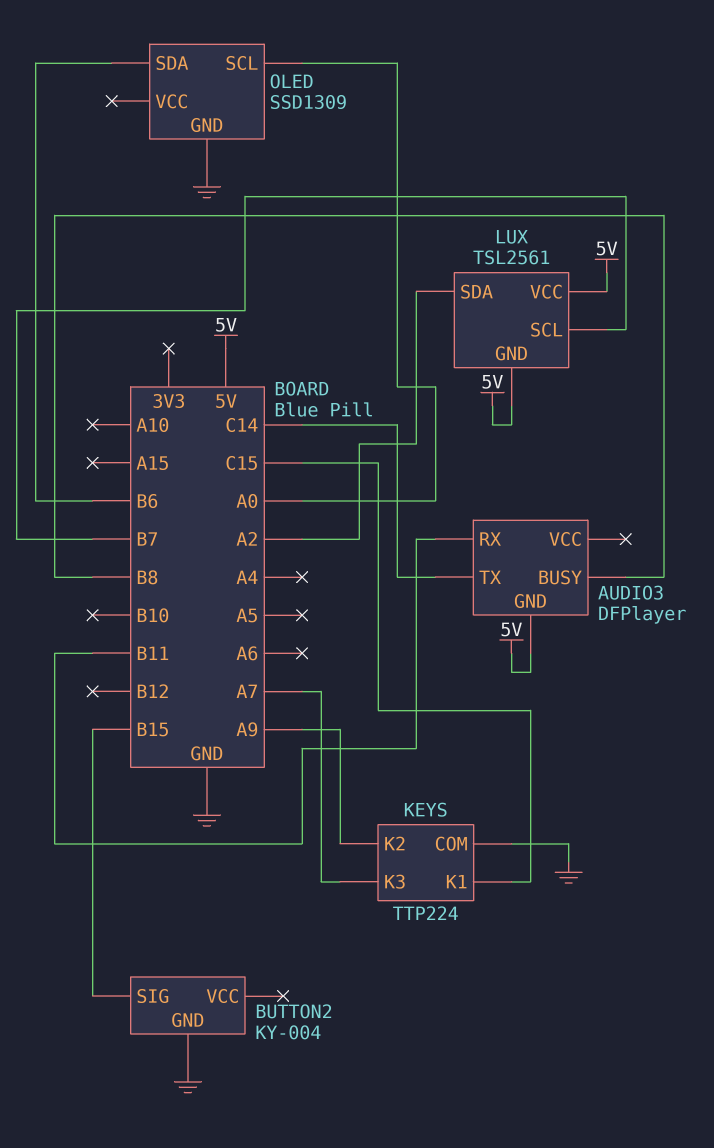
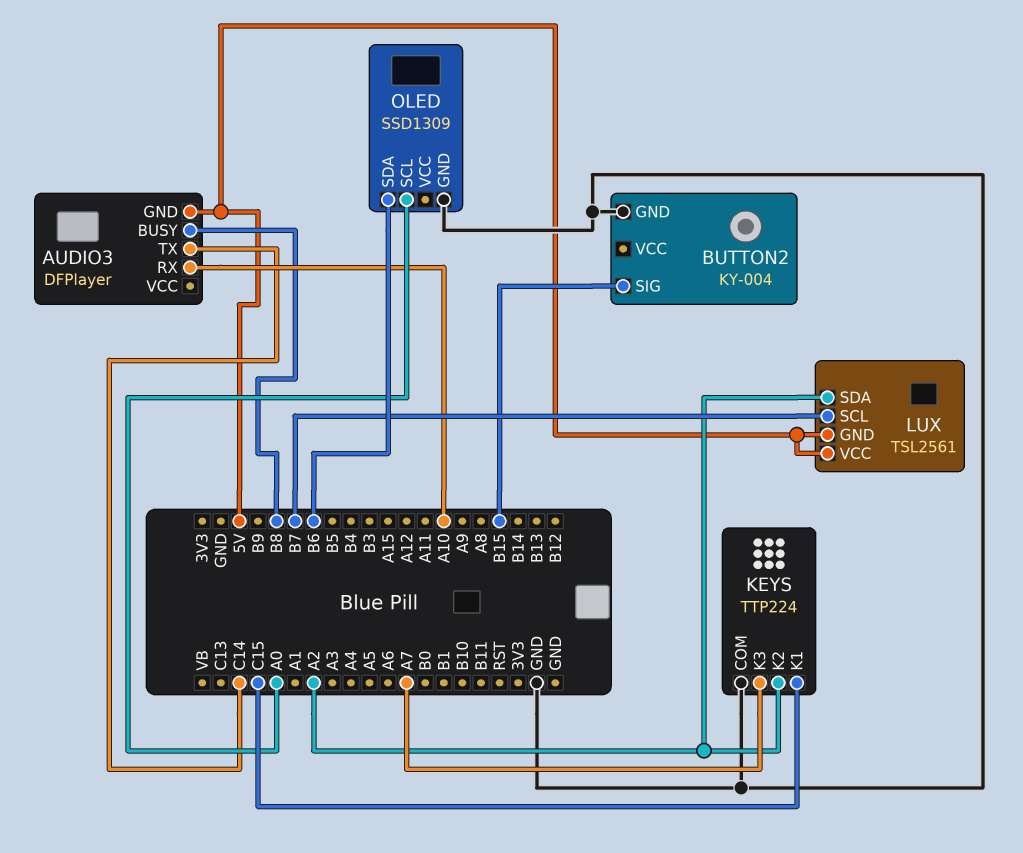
AUDIO3 pin RX: B11 -> A10
KEYS pin K2: A9 -> A2

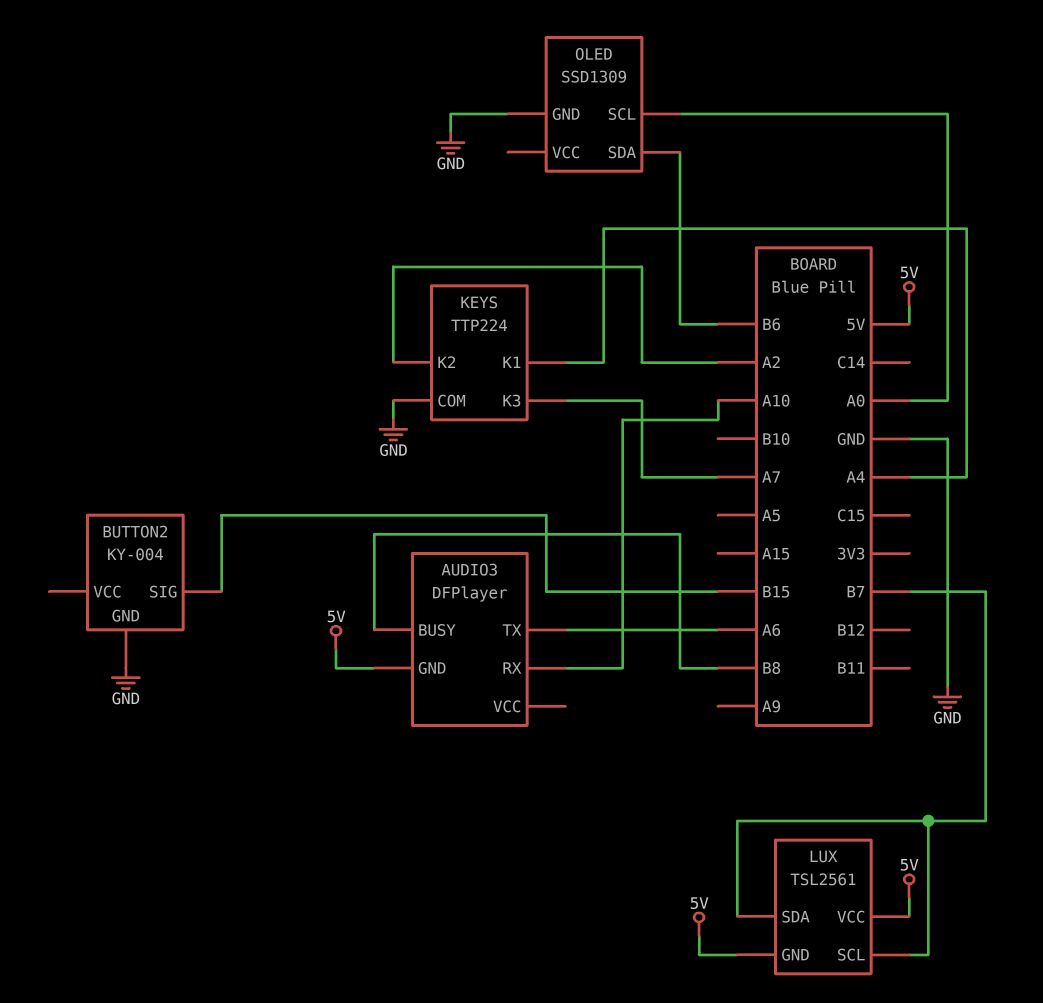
AUDIO3 pin TX: C14 -> A6
KEYS pin K1: C15 -> A4
LUX pin SDA: A2 -> B7

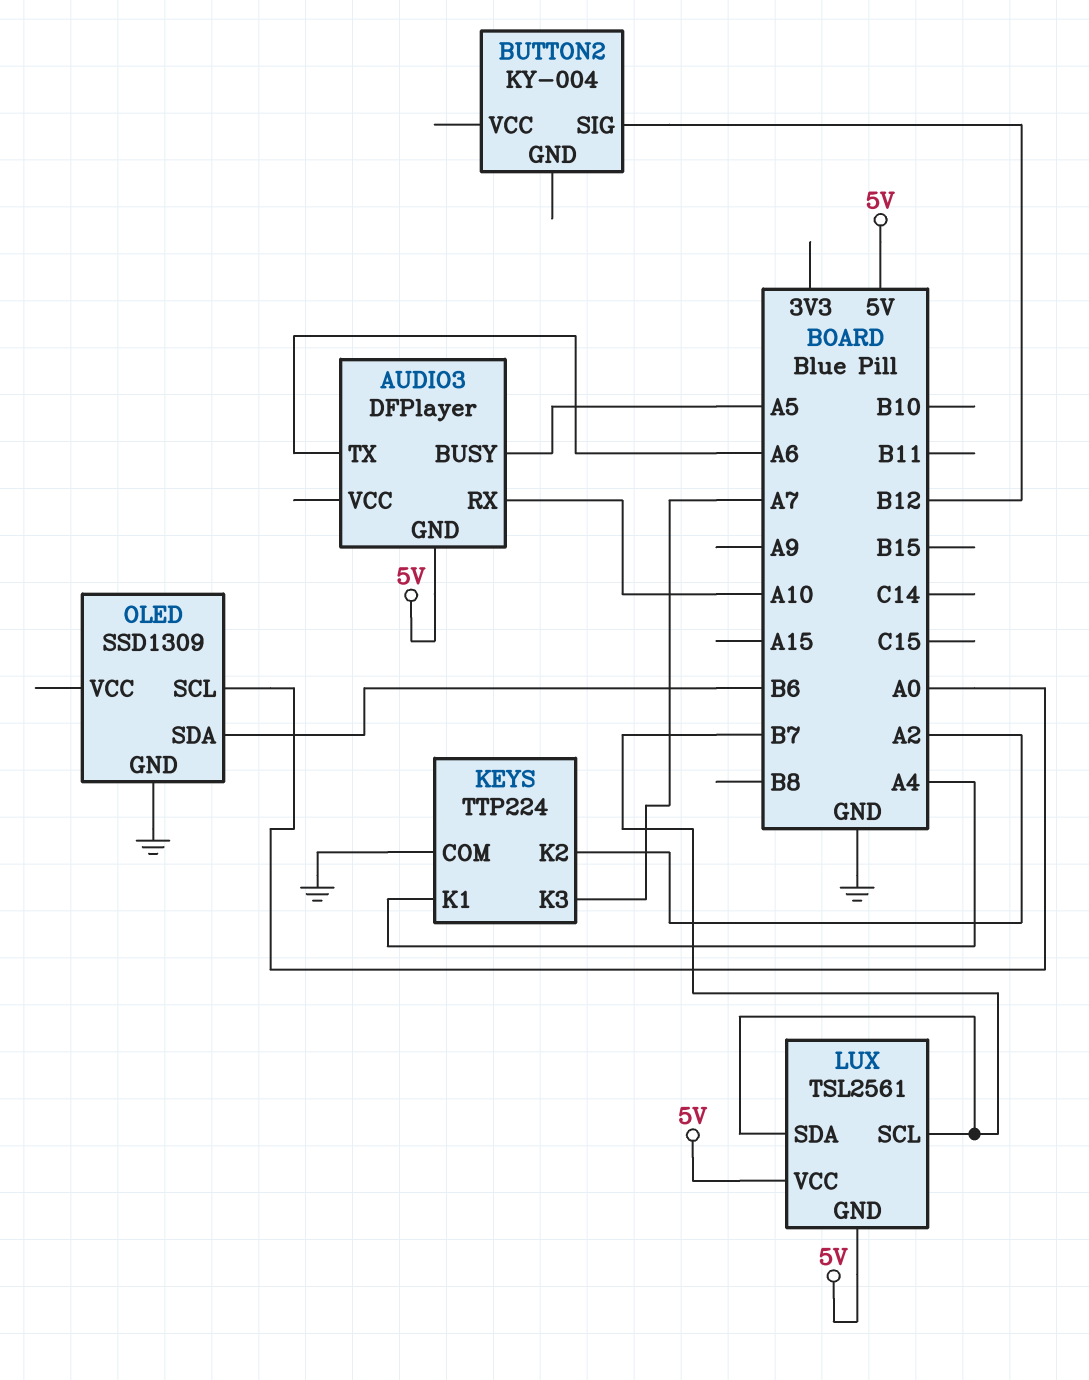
AUDIO3 pin BUSY: B8 -> A5
BUTTON2 pin GND: GND -> none
BUTTON2 pin SIG: B15 -> B12

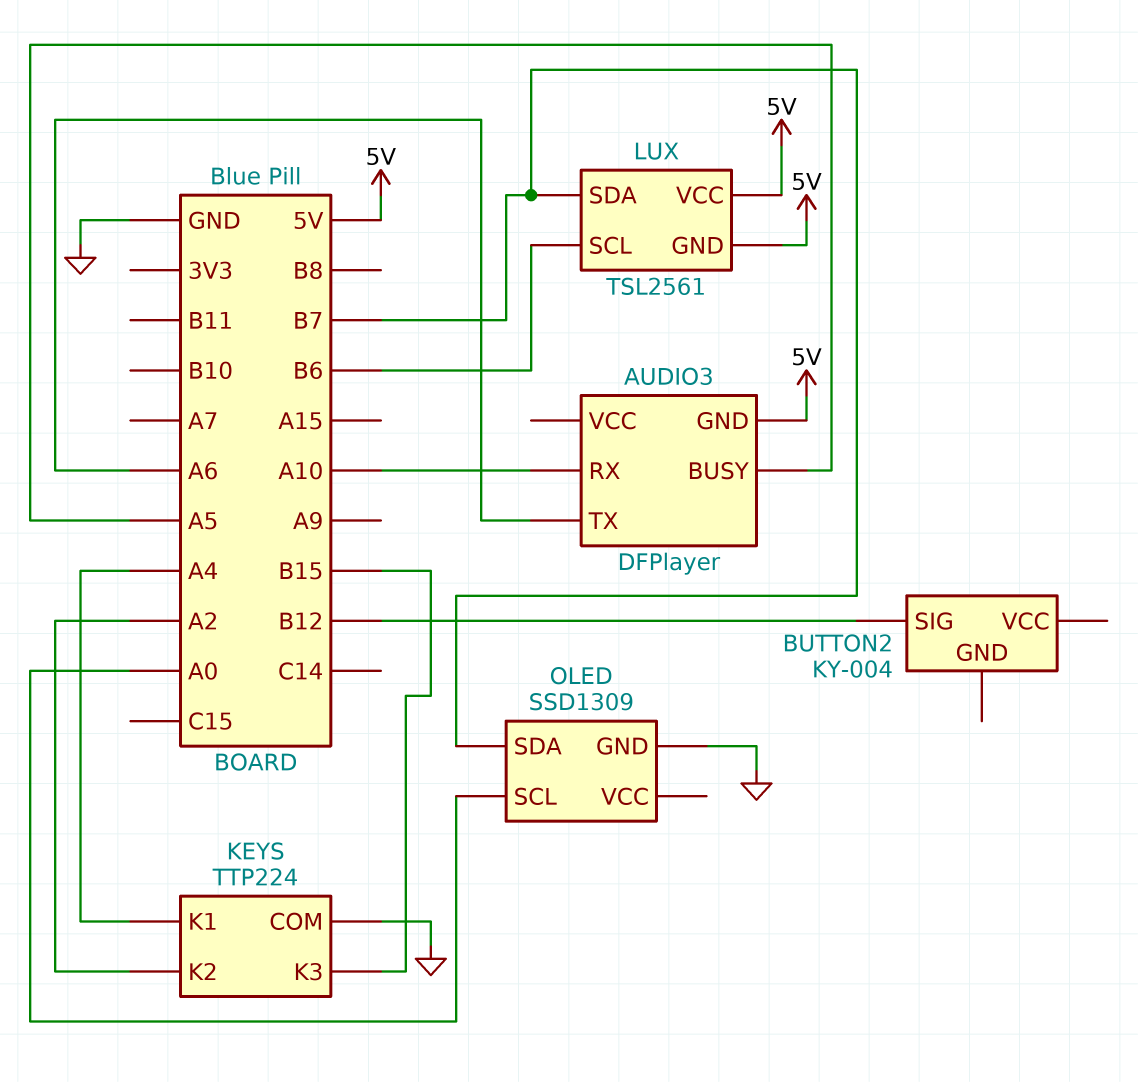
KEYS pin K3: A7 -> B15
LUX pin SCL: B7 -> B6
OLED pin SDA: B6 -> B7

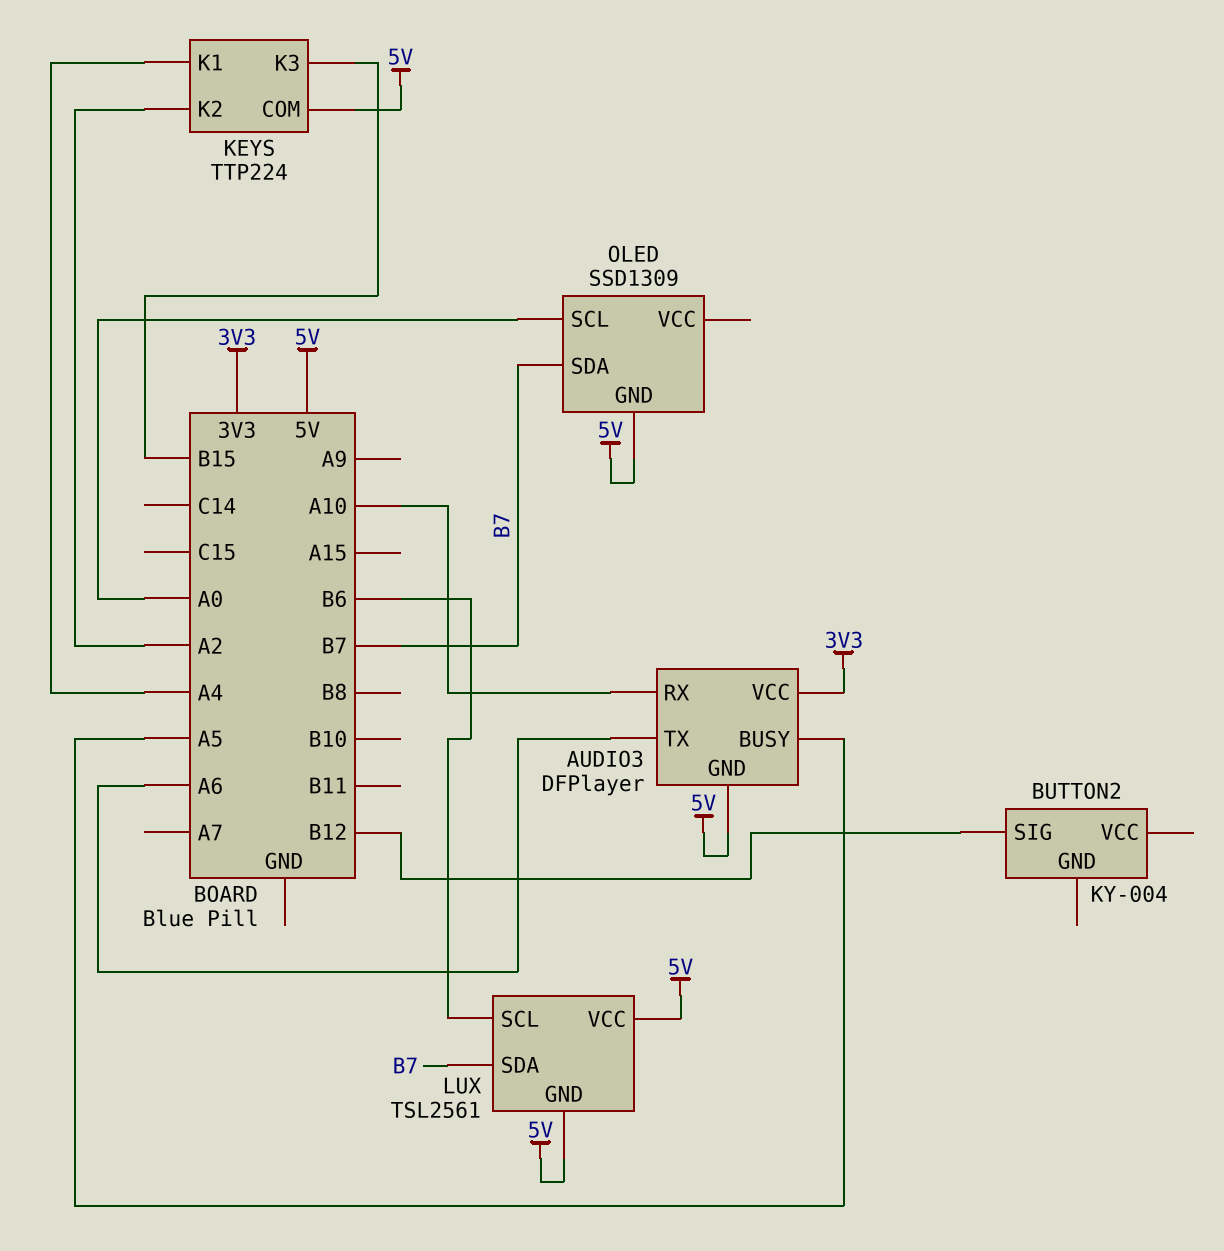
AUDIO3 pin VCC: none -> 3V3
KEYS pin COM: GND -> 5V
OLED pin GND: GND -> 5V

